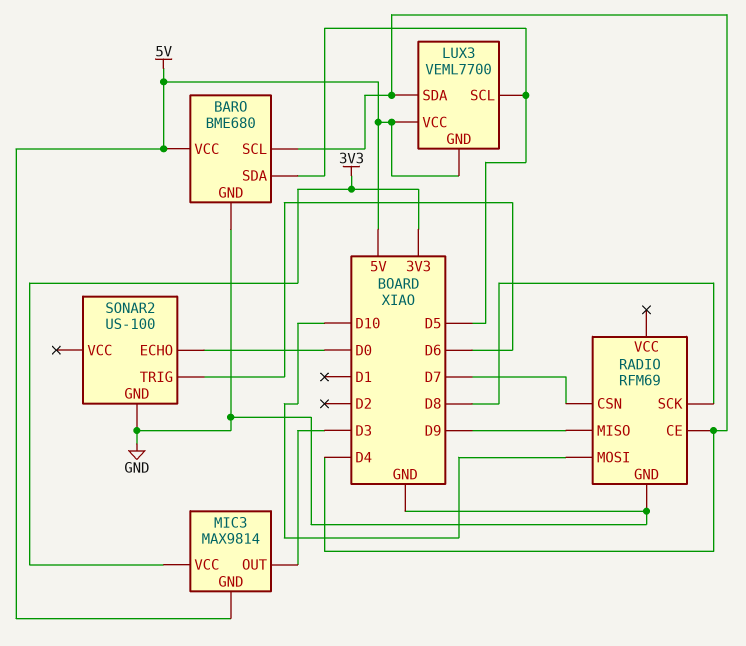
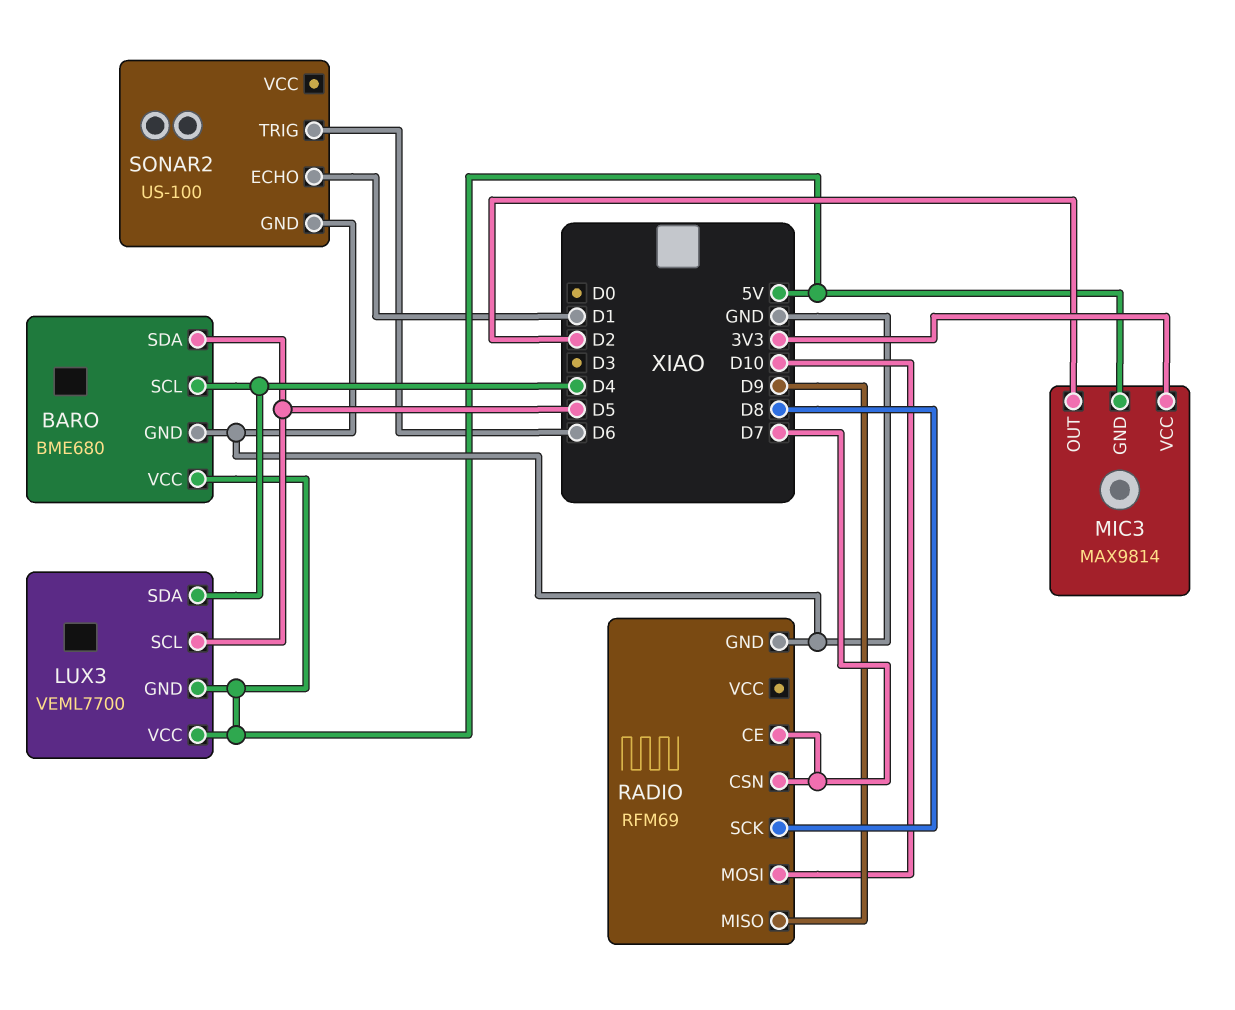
MIC3 pin OUT: D3 -> D2
RADIO pin CE: D4 -> D7
SONAR2 pin ECHO: D0 -> D1

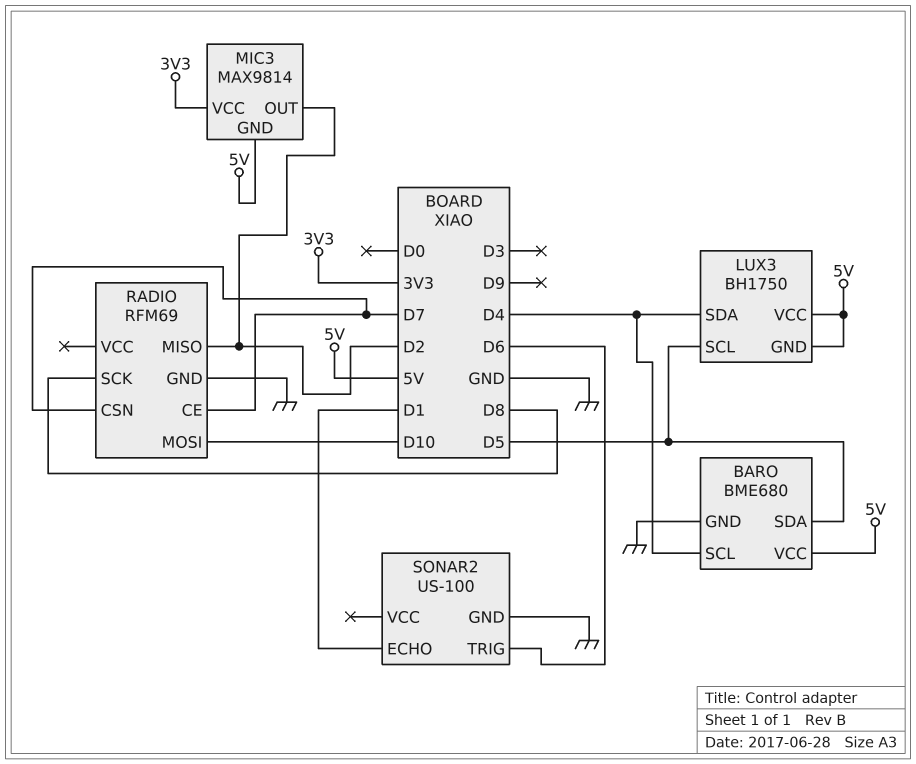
LUX3: VEML7700 -> BH1750
RADIO pin MISO: D9 -> D2

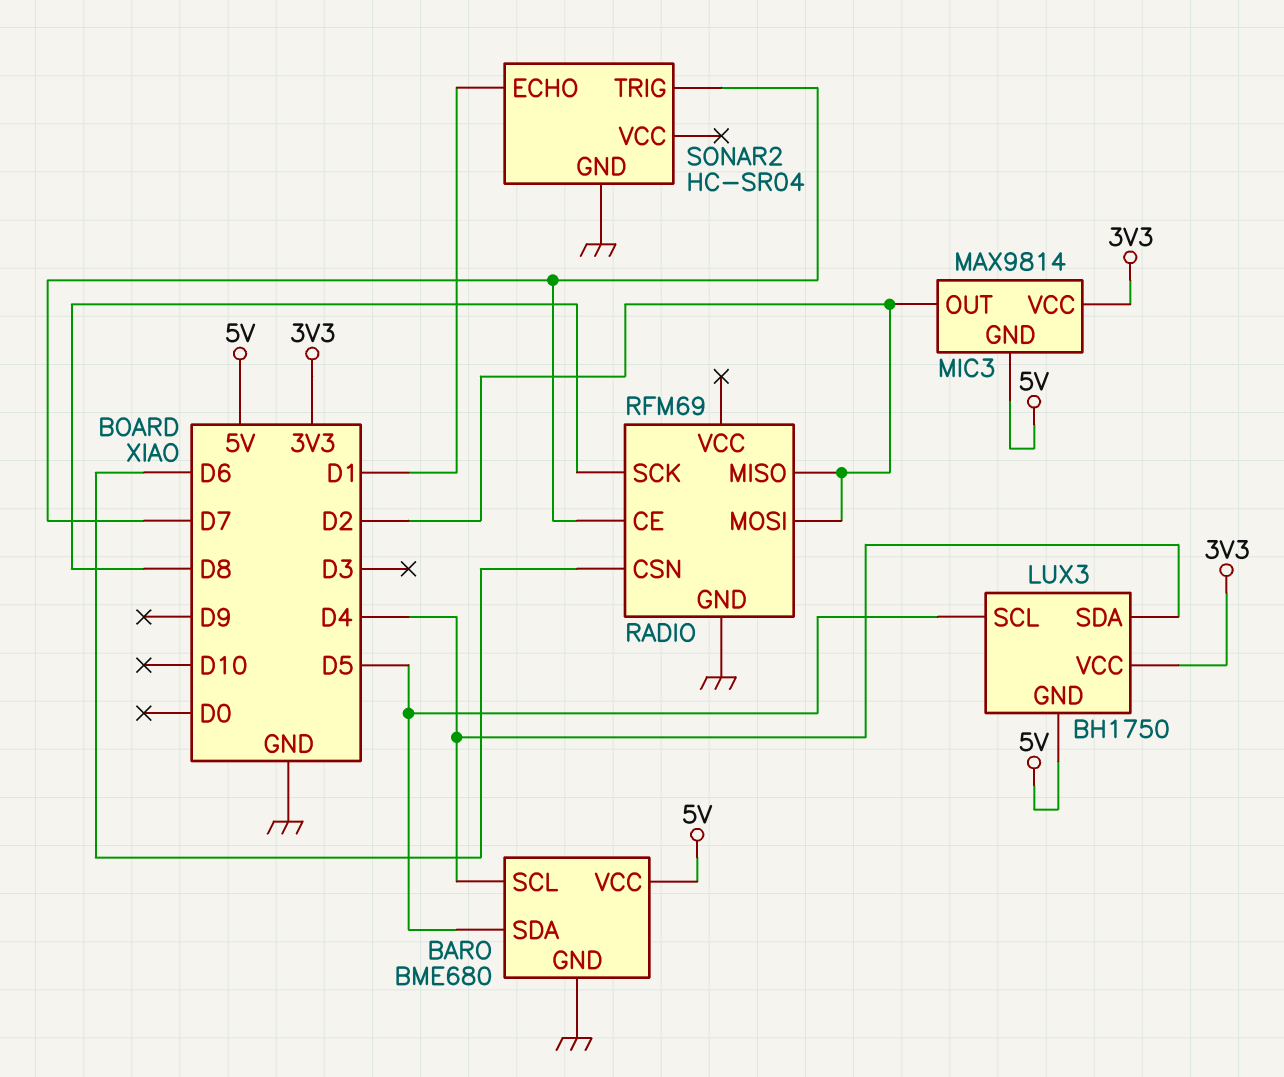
LUX3 pin VCC: 5V -> 3V3
RADIO pin CSN: D7 -> D6
RADIO pin MOSI: D10 -> D2
SONAR2: US-100 -> HC-SR04
SONAR2 pin TRIG: D6 -> D7

